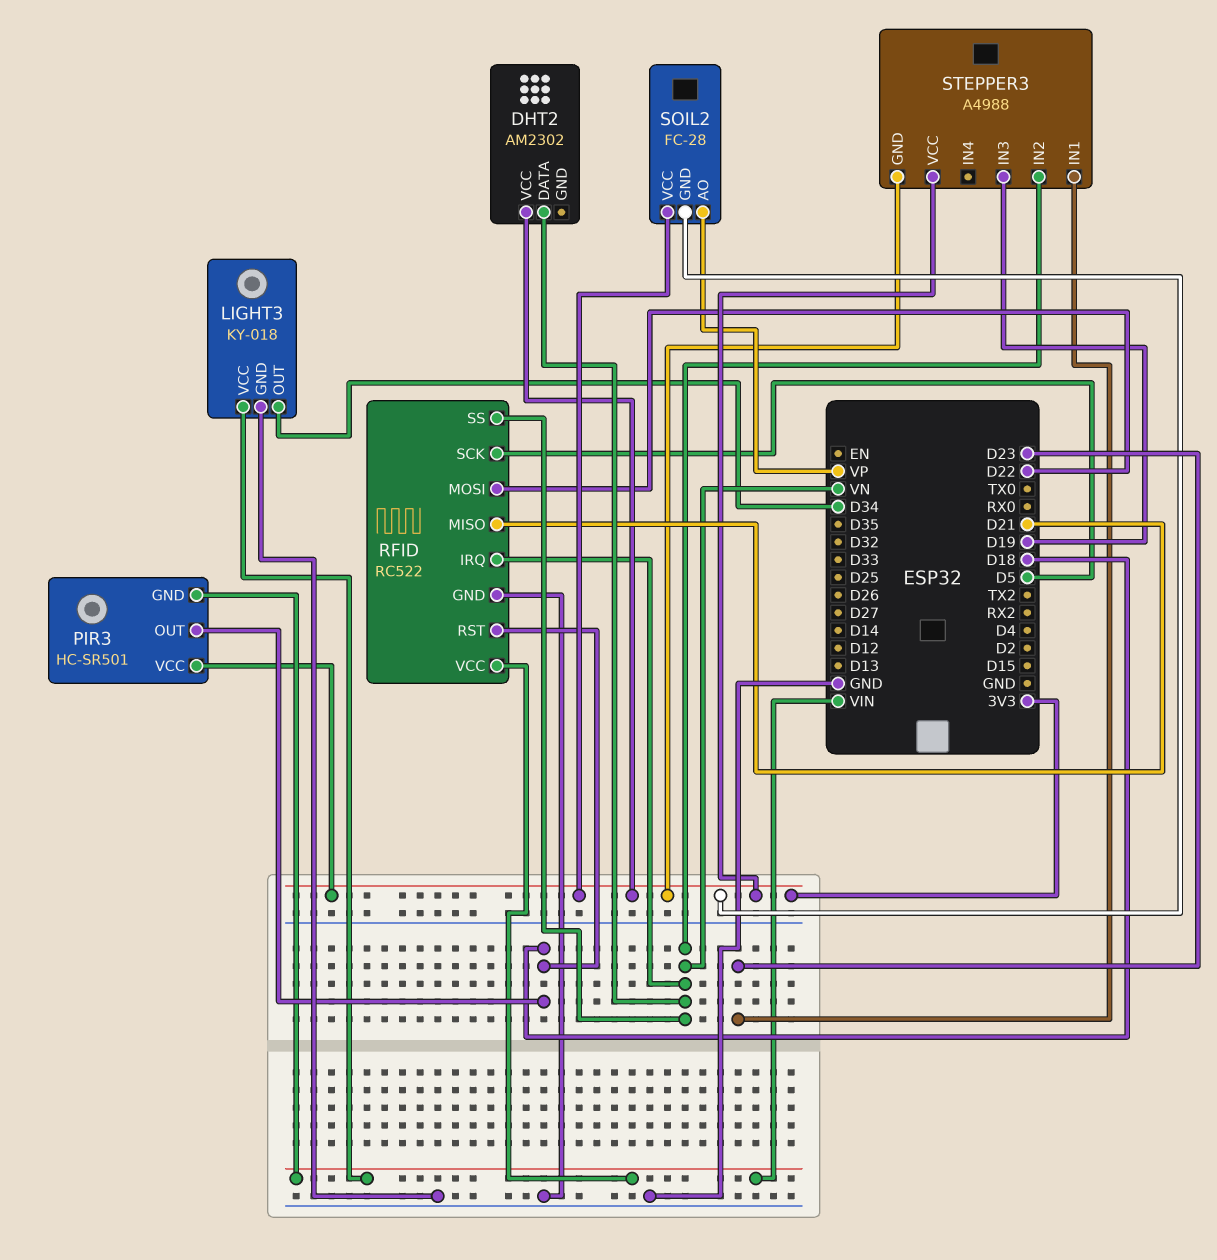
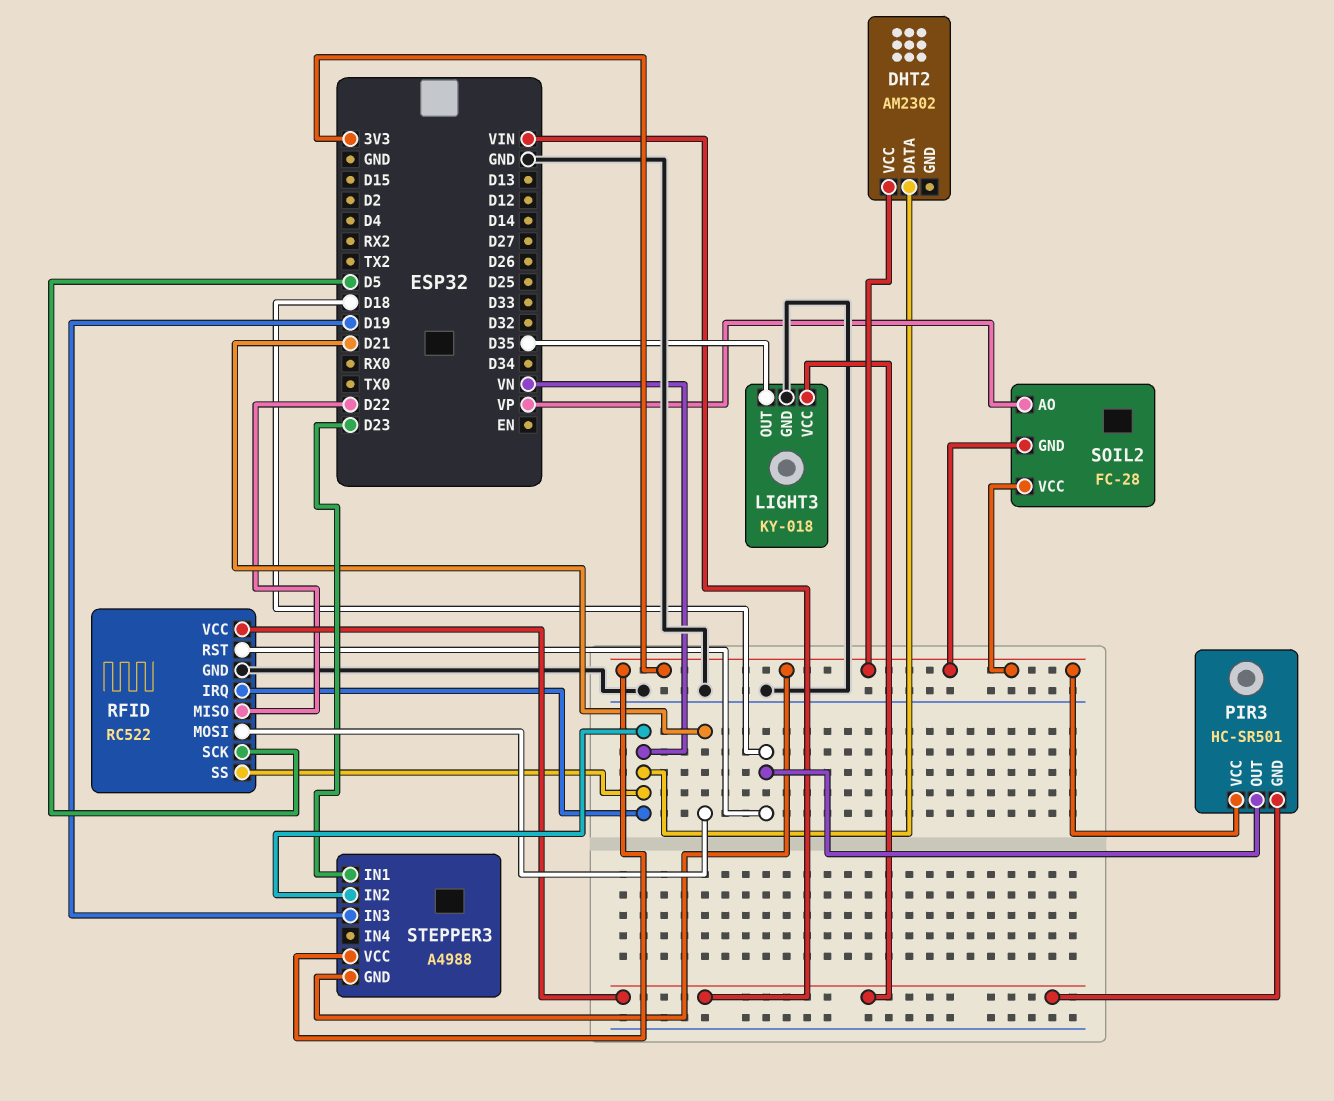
LIGHT3 pin OUT: D34 -> D35
RFID pin MISO: D21 -> D22
RFID pin MOSI: D22 -> D21

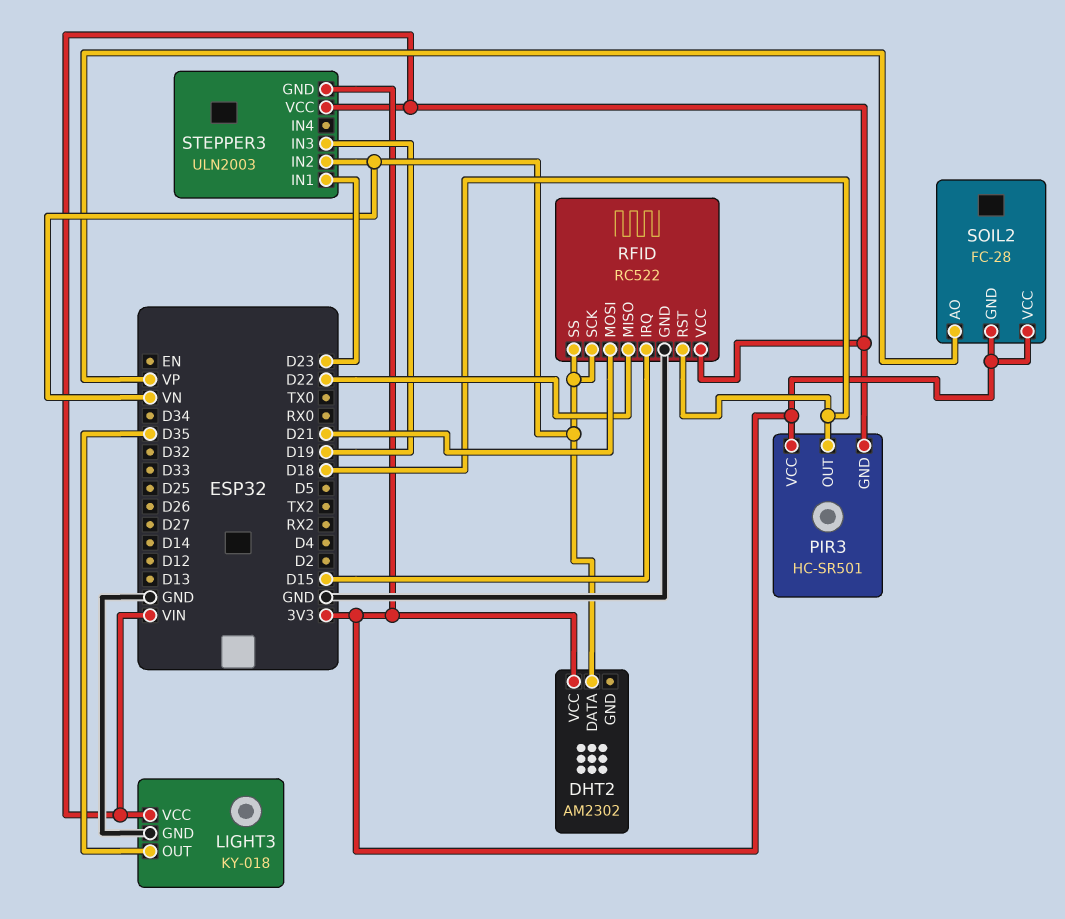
RFID pin IRQ: VN -> D15
RFID pin SCK: D5 -> VN
STEPPER3: A4988 -> ULN2003
STEPPER3 pin VCC: 3V3 -> VIN

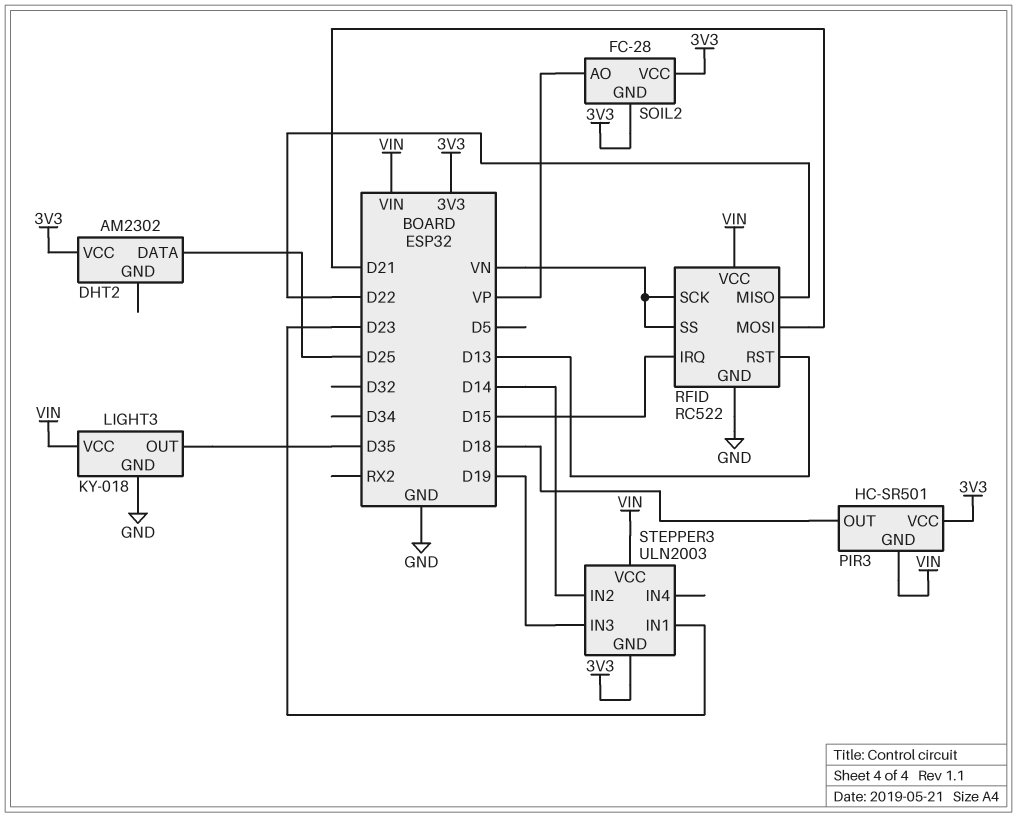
DHT2 pin DATA: VN -> D25
RFID pin RST: D18 -> D13
STEPPER3 pin IN2: VN -> D14

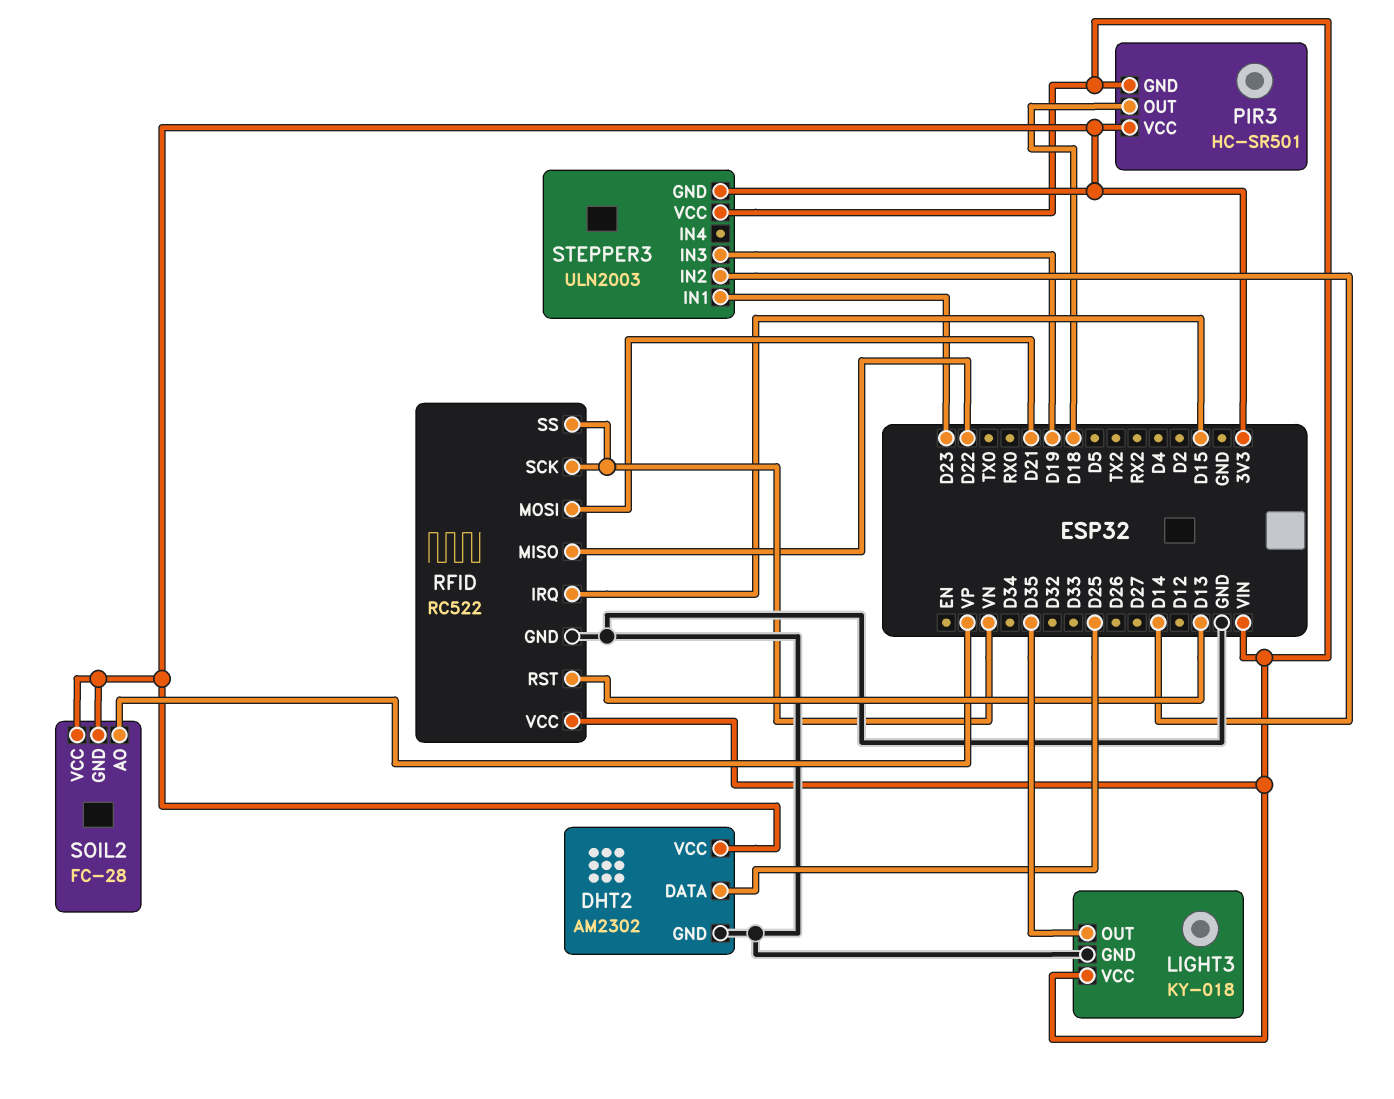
DHT2 pin GND: none -> GND

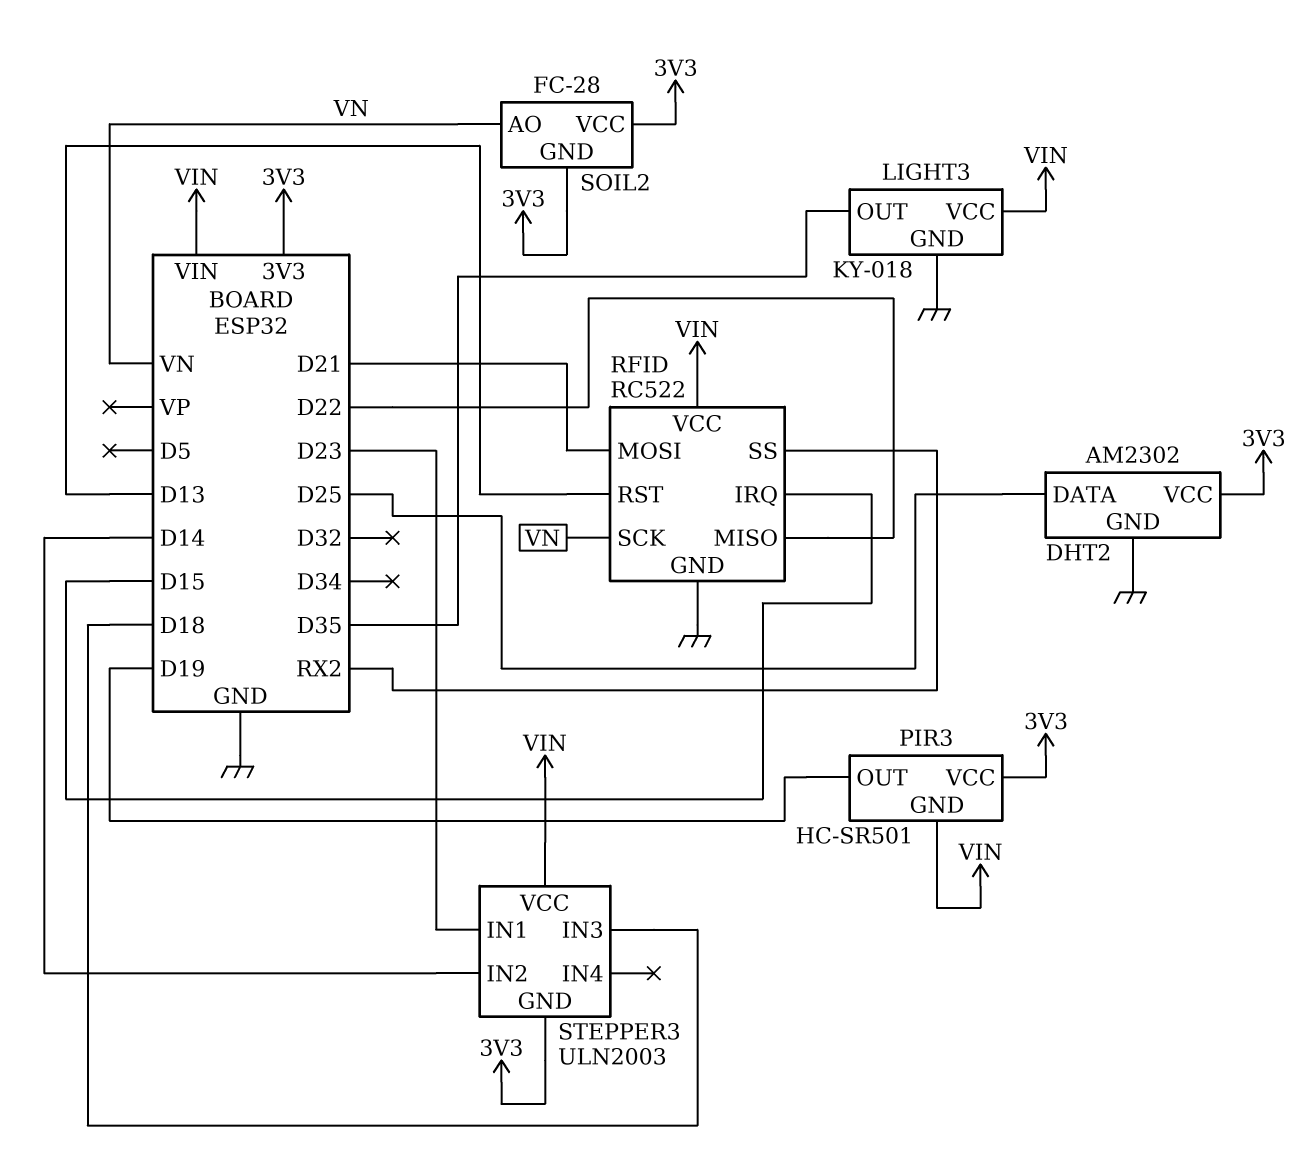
PIR3 pin OUT: D18 -> D19
RFID pin SS: VN -> RX2
SOIL2 pin AO: VP -> VN
STEPPER3 pin IN3: D19 -> D18

